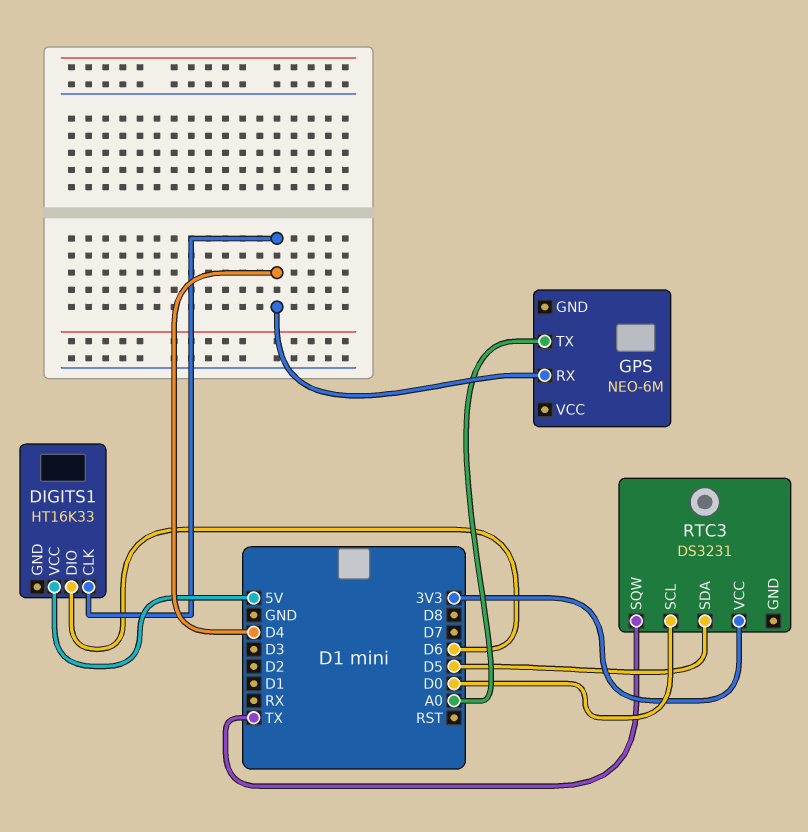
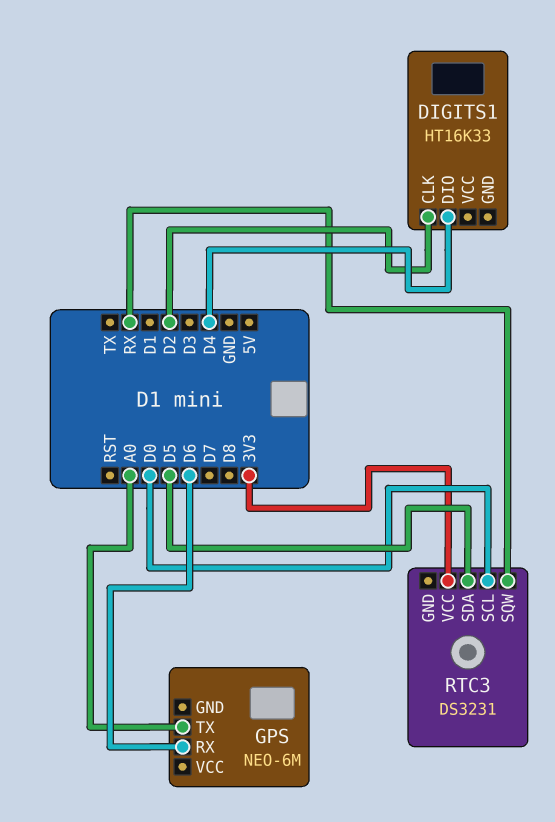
DIGITS1 pin CLK: D4 -> D2
DIGITS1 pin DIO: D6 -> D4
DIGITS1 pin VCC: 5V -> none
GPS pin RX: D4 -> D6
RTC3 pin SQW: TX -> RX

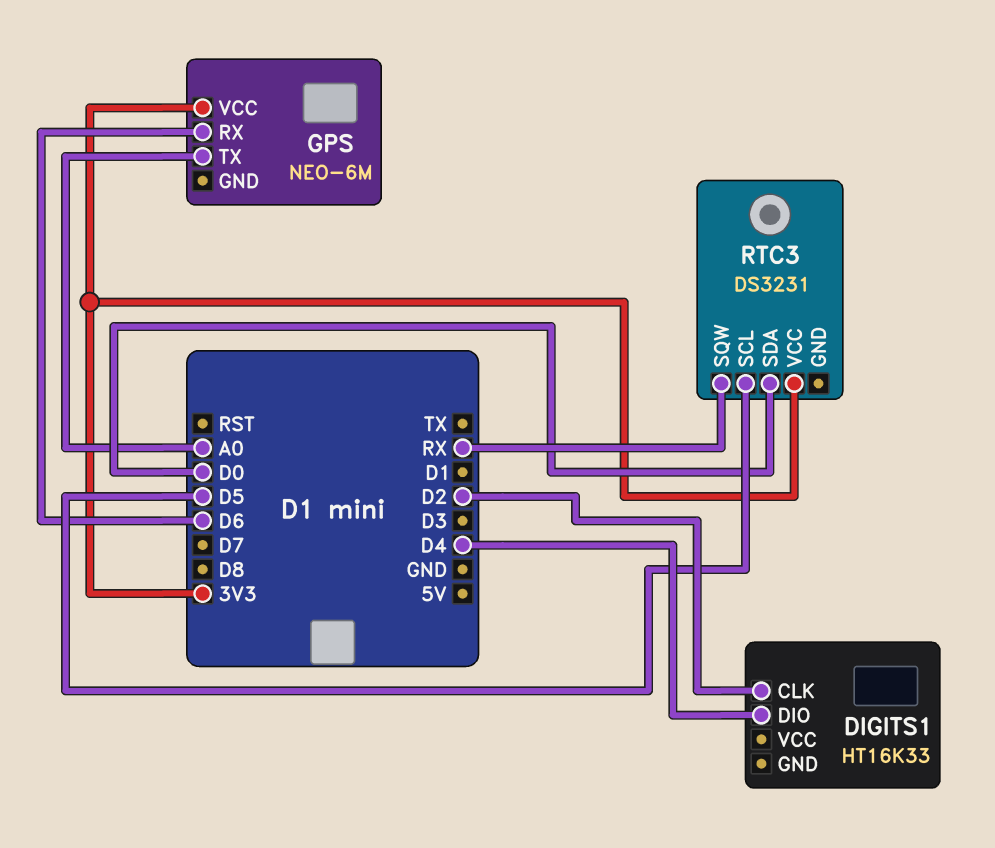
GPS pin VCC: none -> 3V3
RTC3 pin SCL: D0 -> D5
RTC3 pin SDA: D5 -> D0

